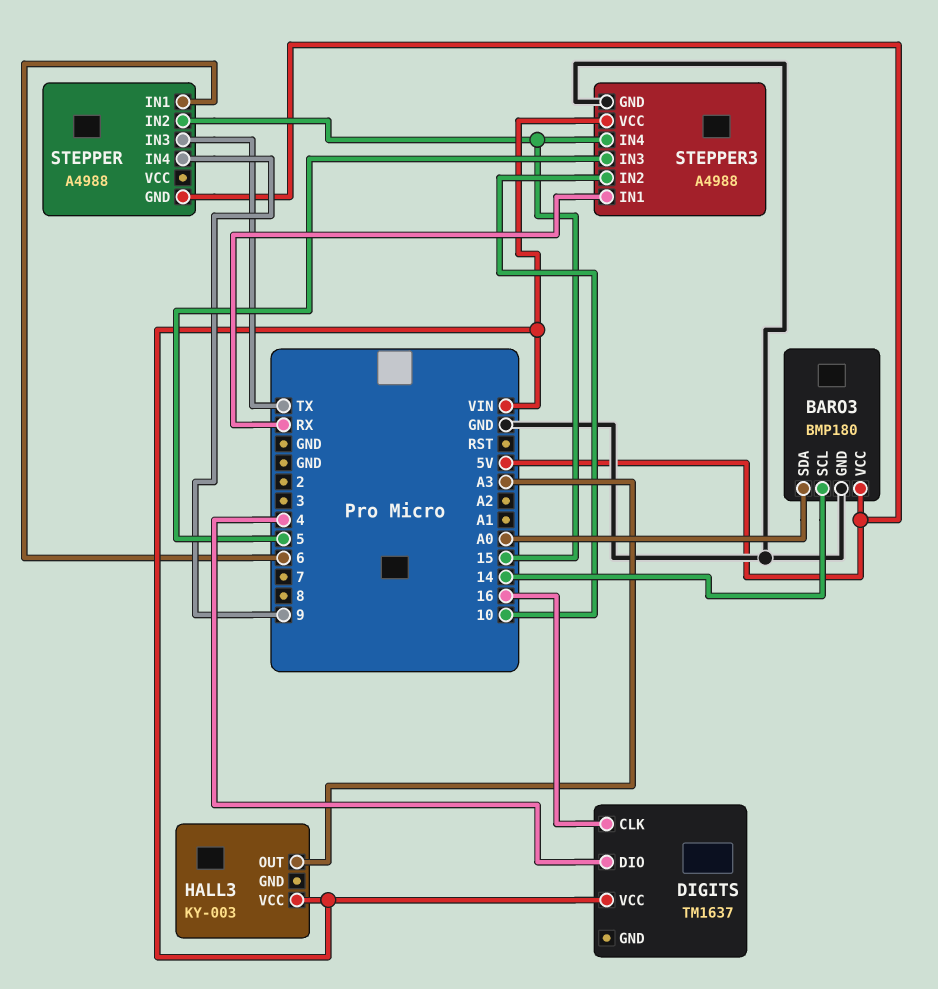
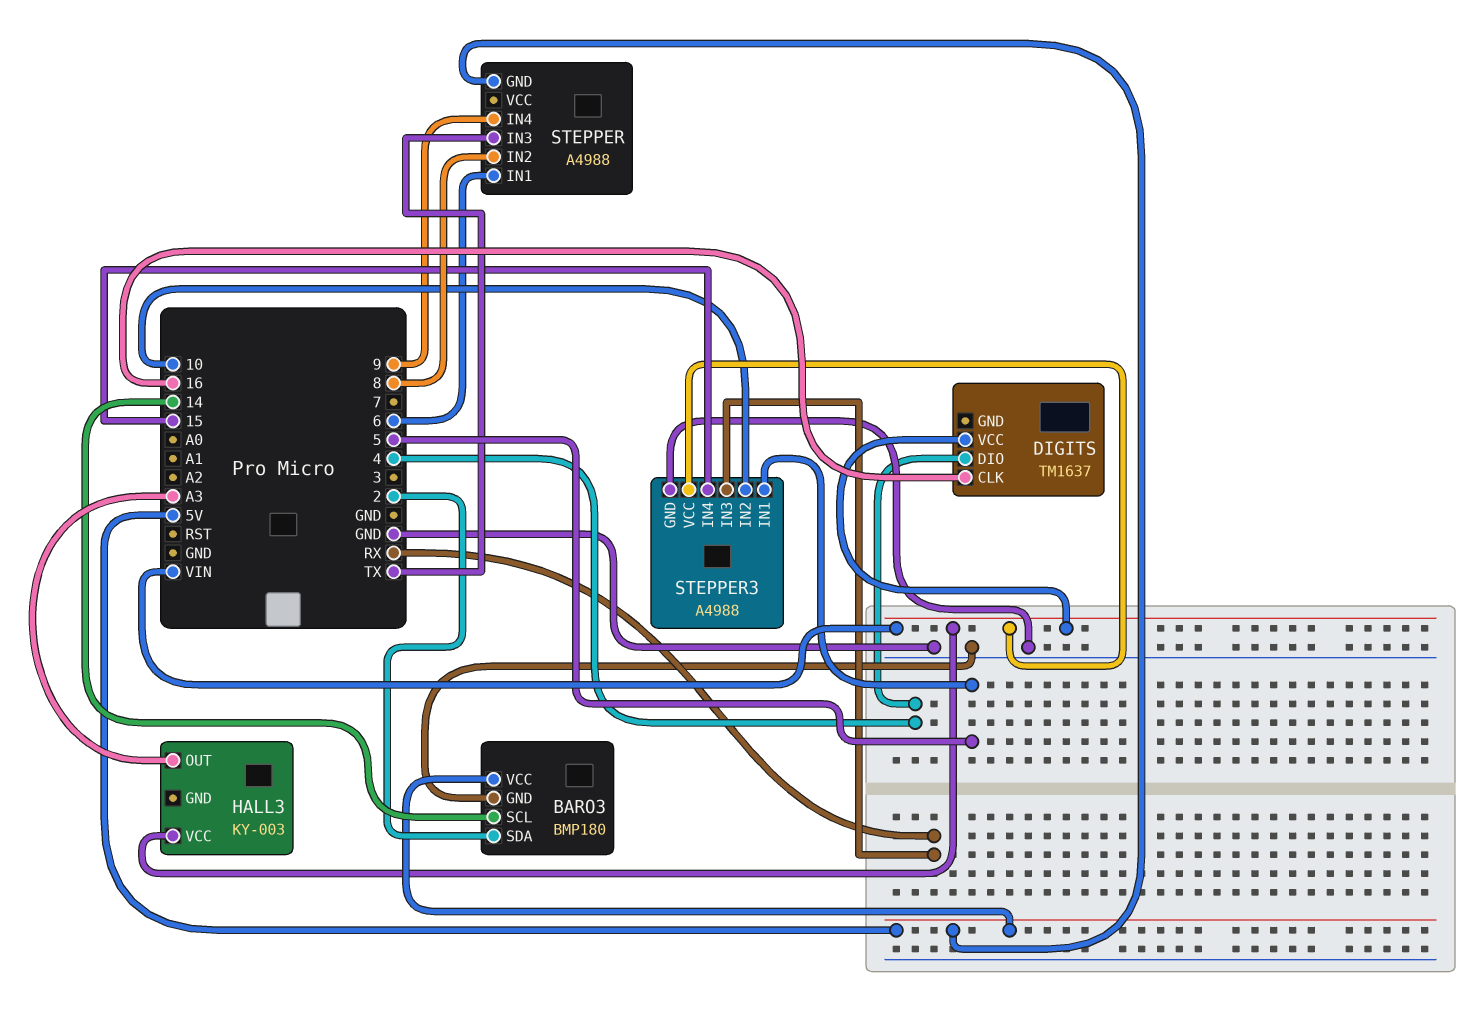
BARO3 pin SDA: A0 -> 2
STEPPER pin IN2: 15 -> 8
STEPPER3 pin IN1: RX -> 5
STEPPER3 pin IN3: 5 -> RX

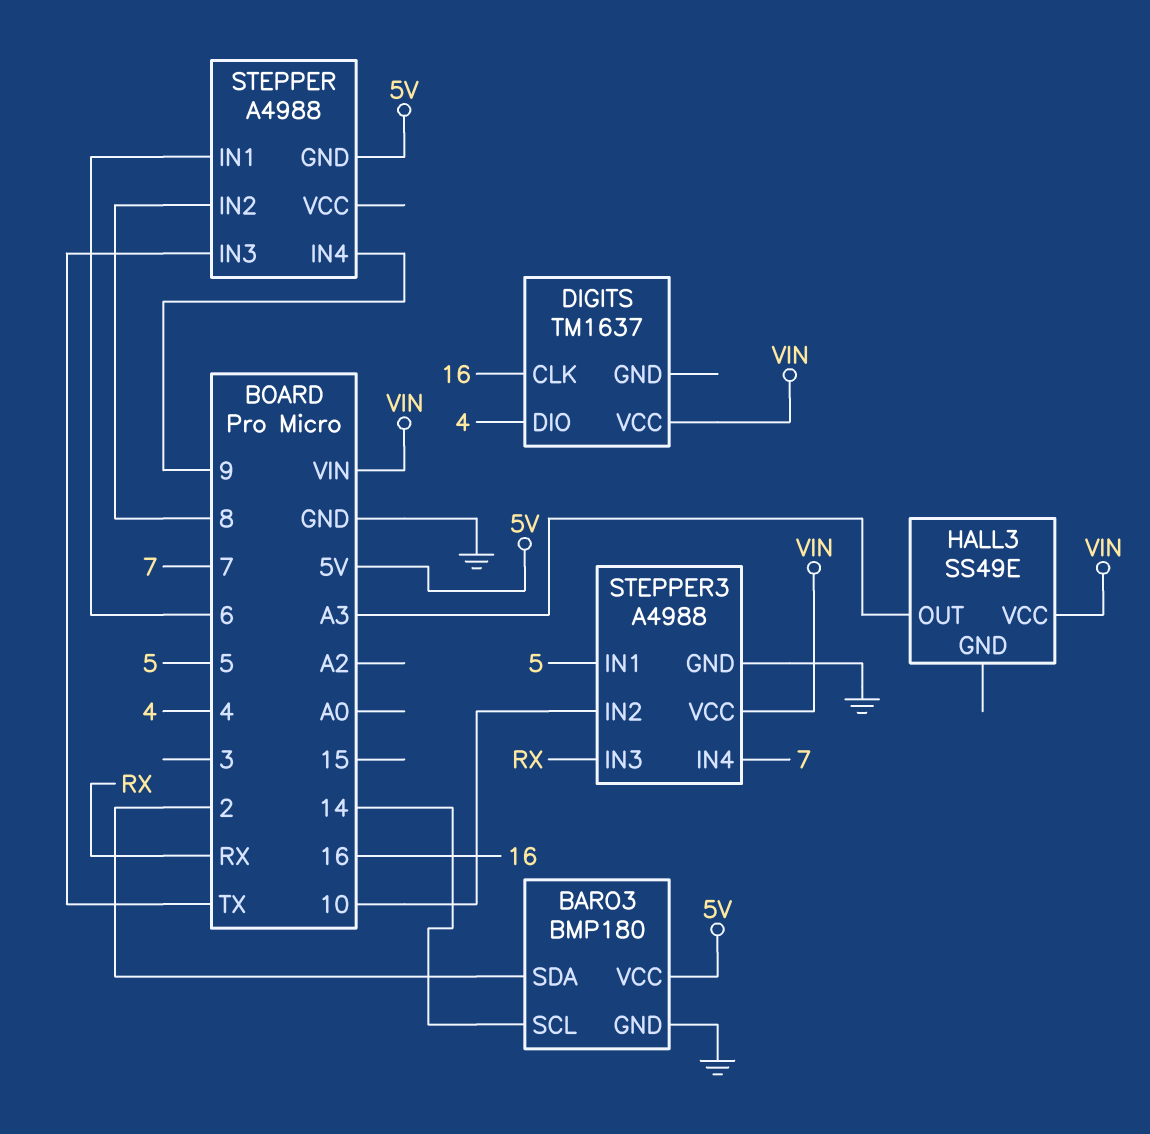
HALL3: KY-003 -> SS49E
STEPPER3 pin IN4: 15 -> 7

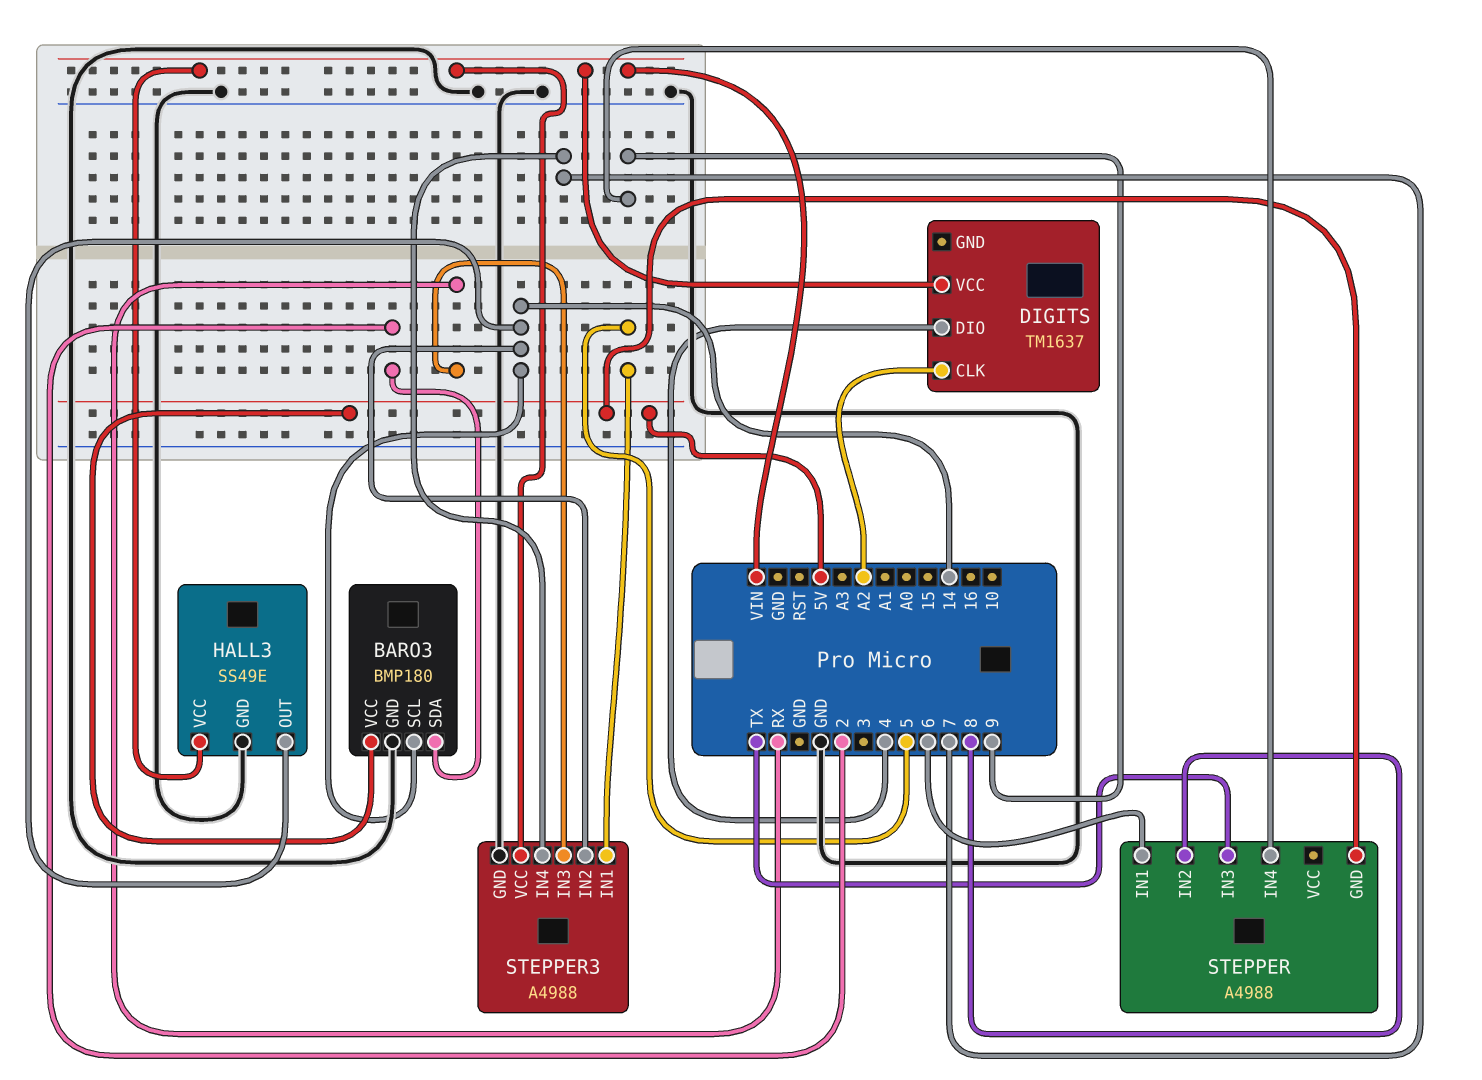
DIGITS pin CLK: 16 -> A2
HALL3 pin GND: none -> GND
HALL3 pin OUT: A3 -> 14
STEPPER3 pin IN2: 10 -> 14

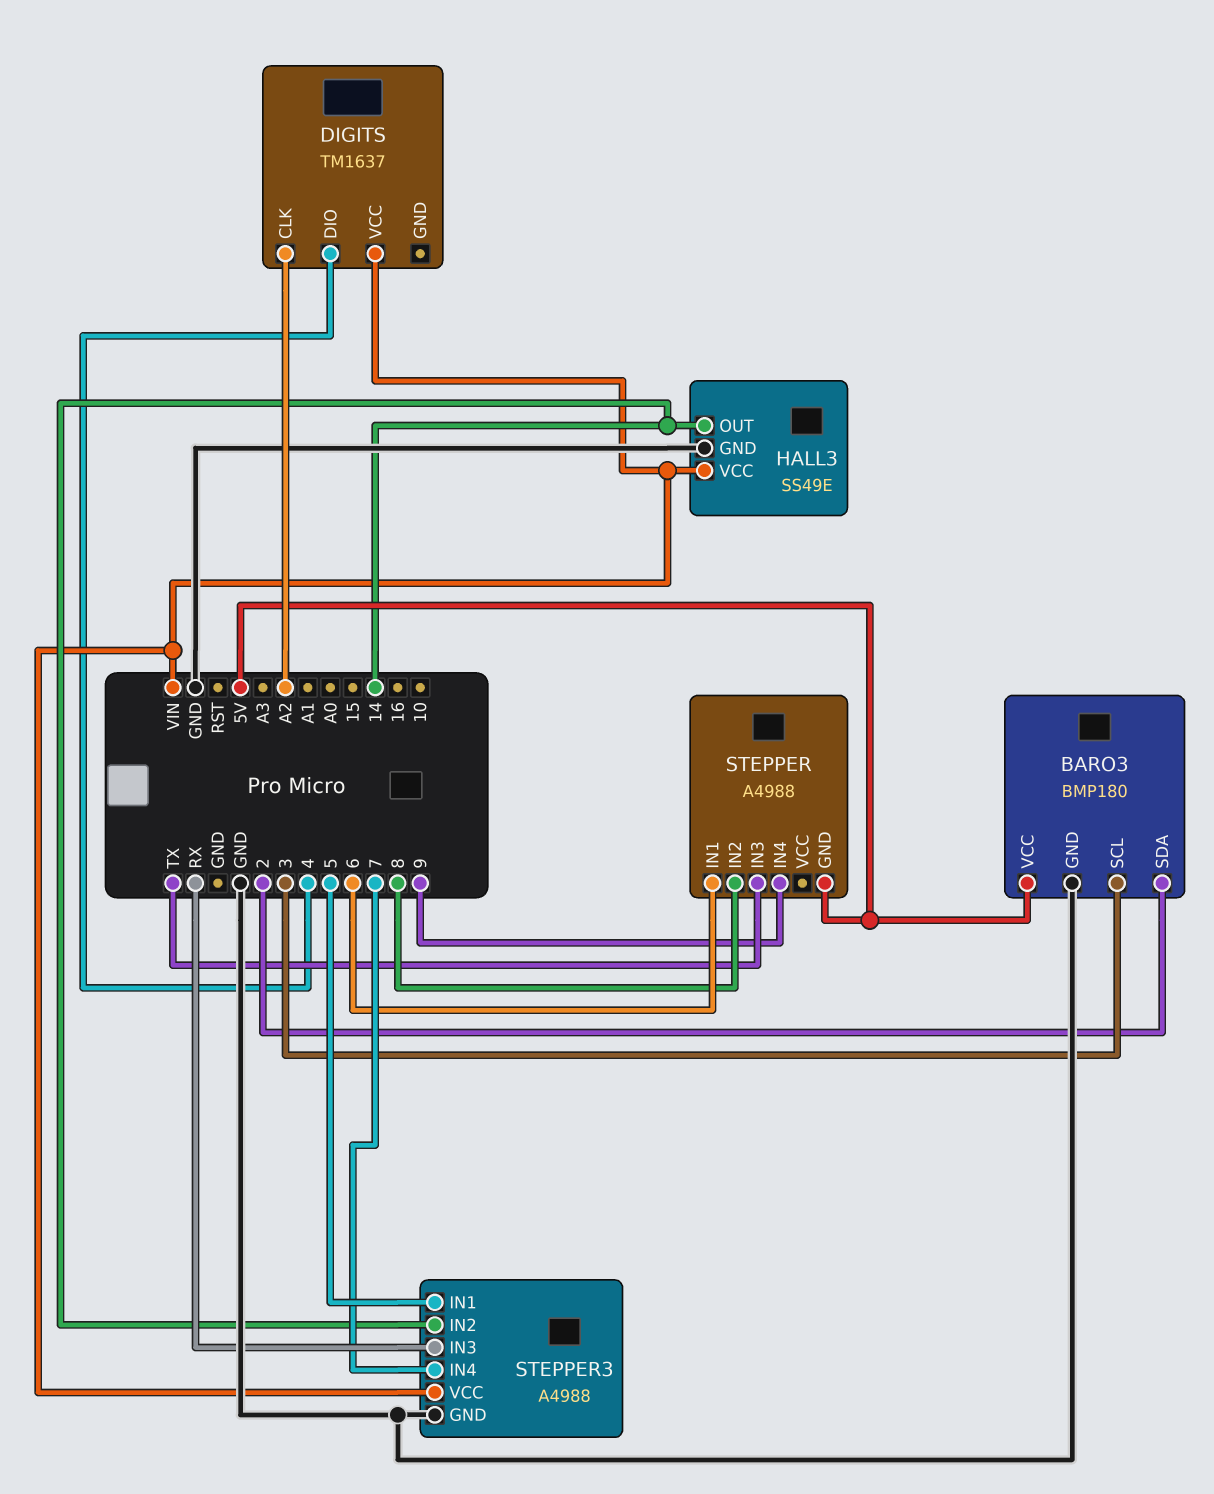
BARO3 pin SCL: 14 -> 3

